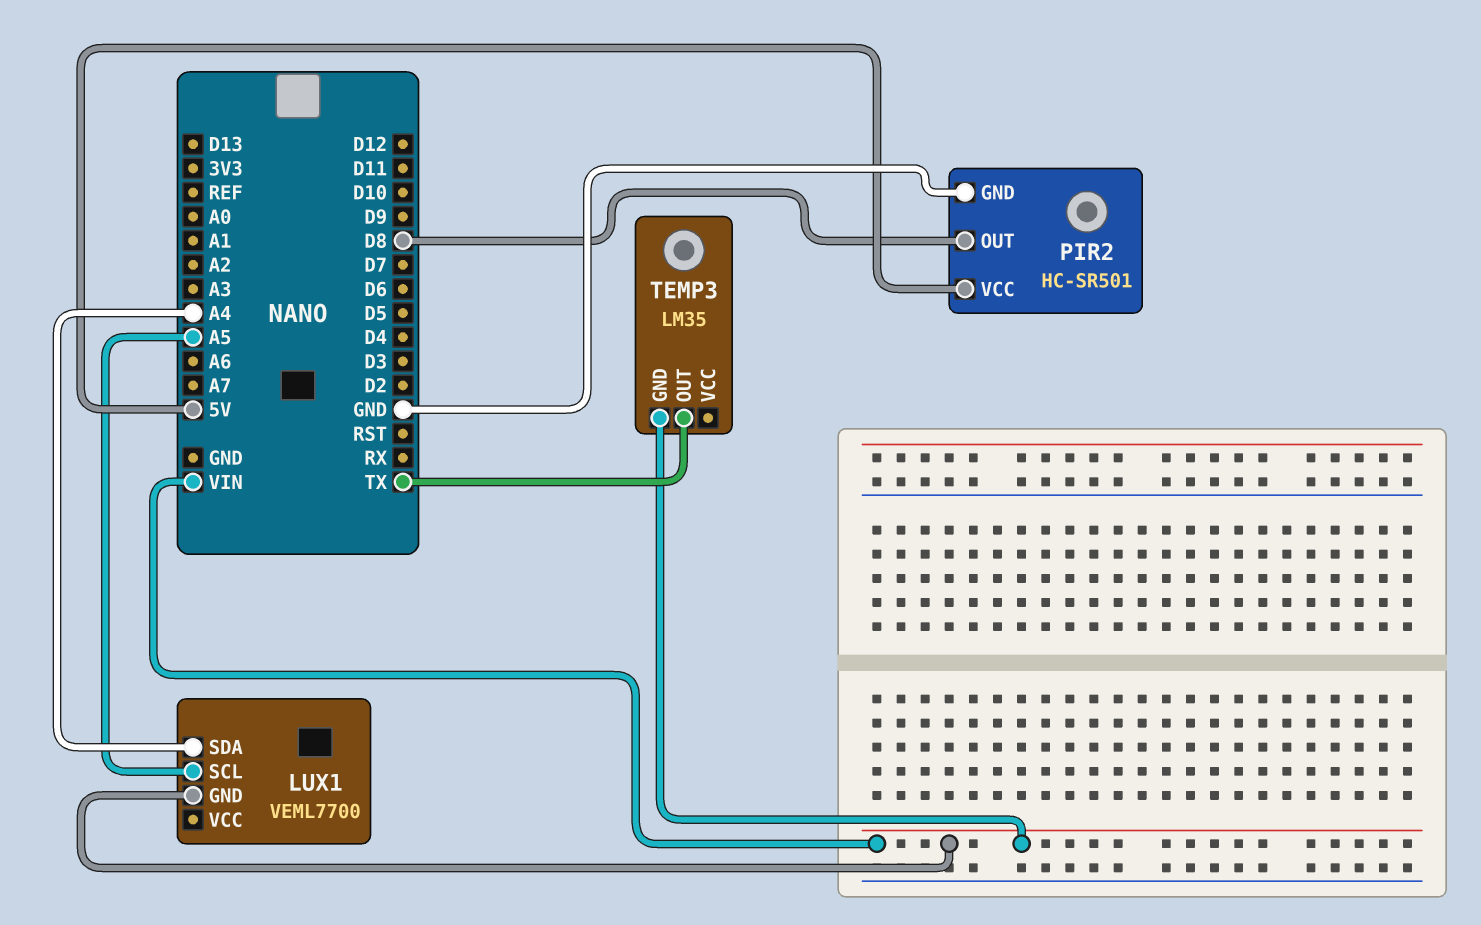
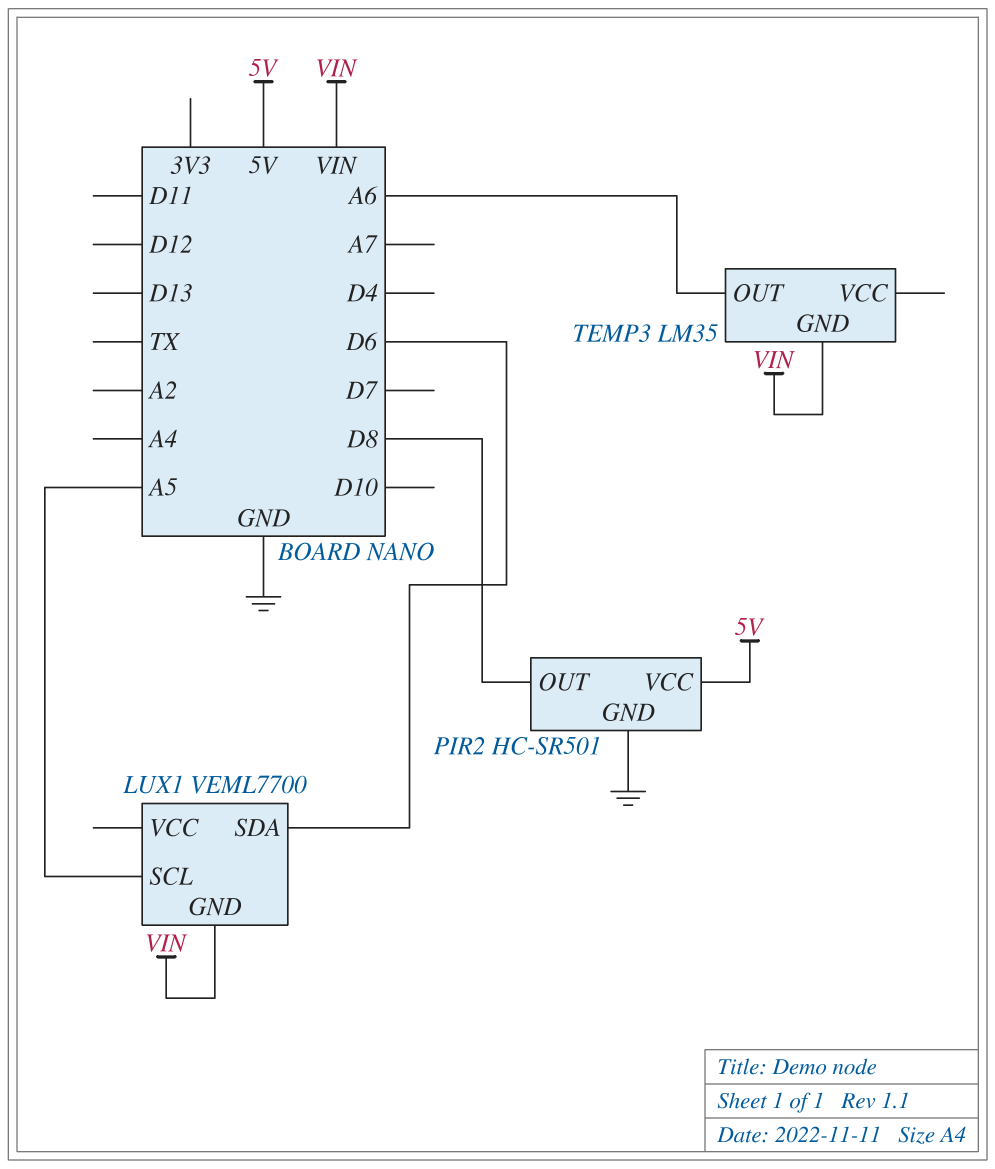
LUX1 pin SDA: A4 -> D6
TEMP3 pin OUT: TX -> A6

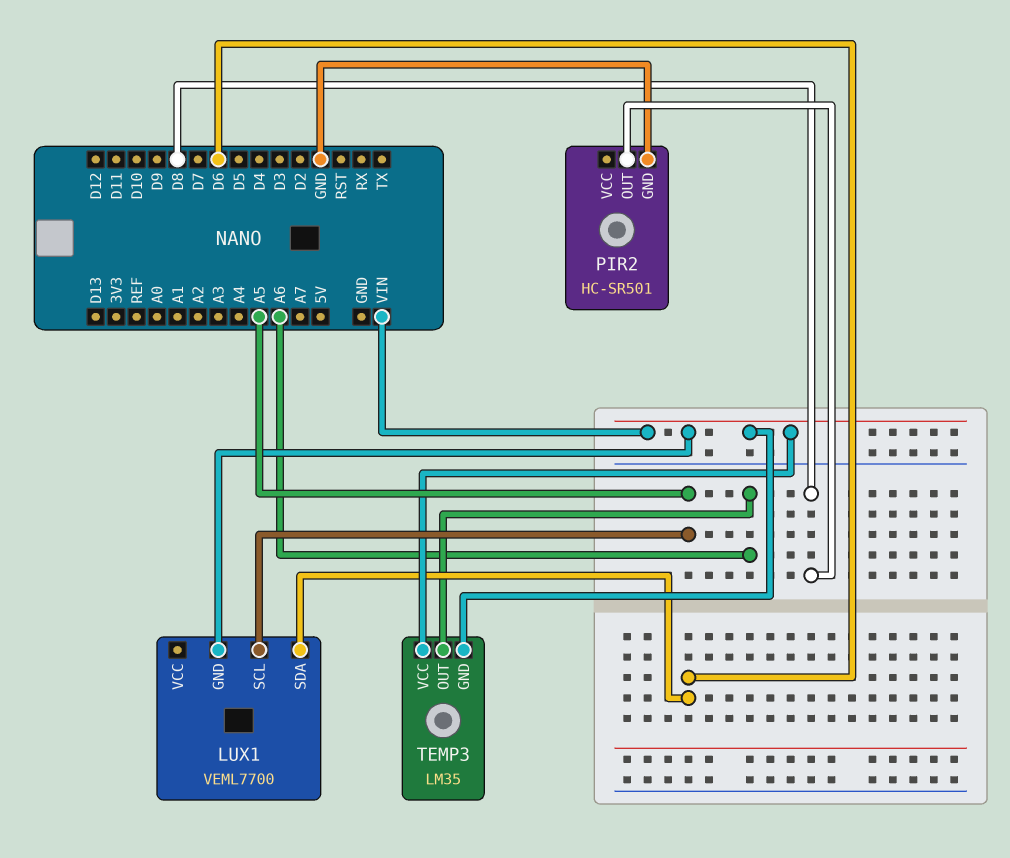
PIR2 pin VCC: 5V -> none
TEMP3 pin VCC: none -> VIN

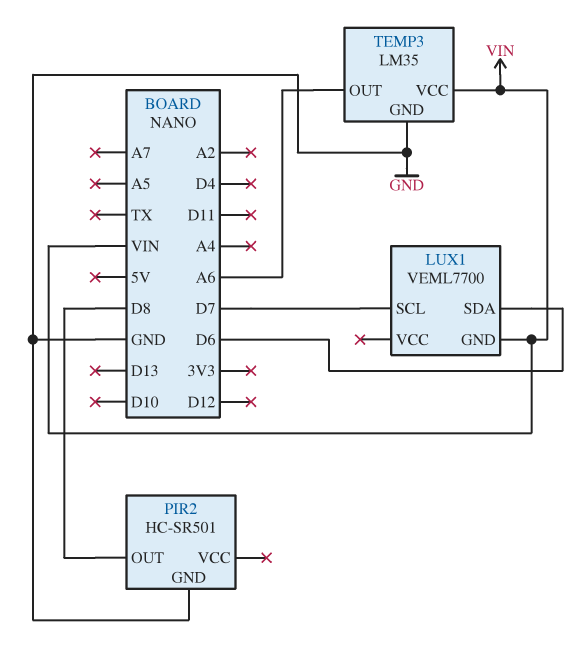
LUX1 pin SCL: A5 -> D7
TEMP3 pin GND: VIN -> GND

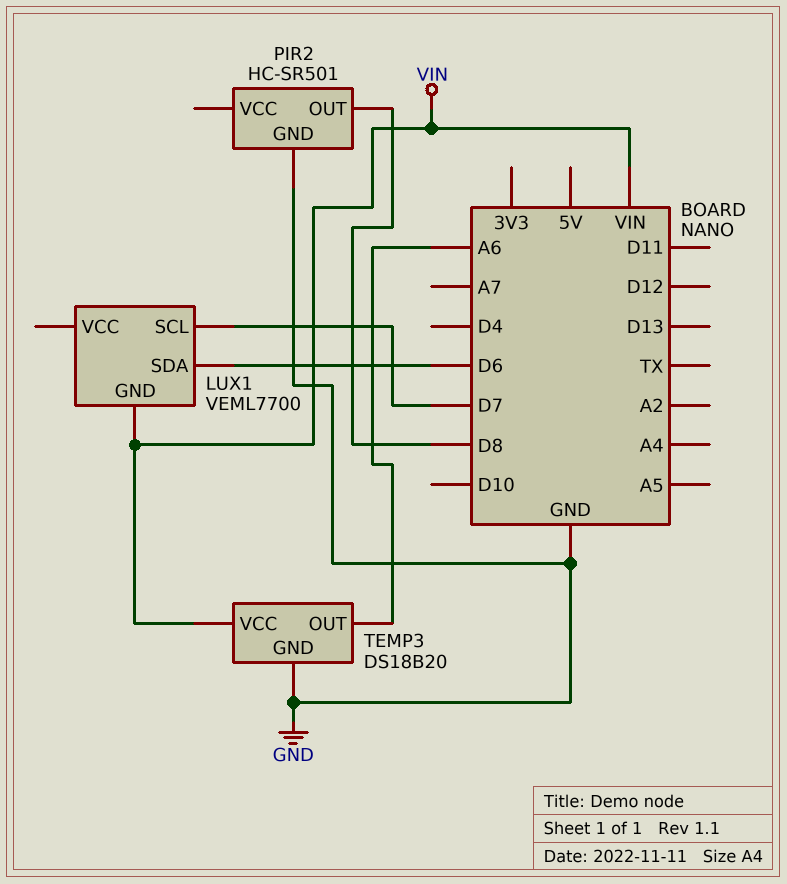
TEMP3: LM35 -> DS18B20

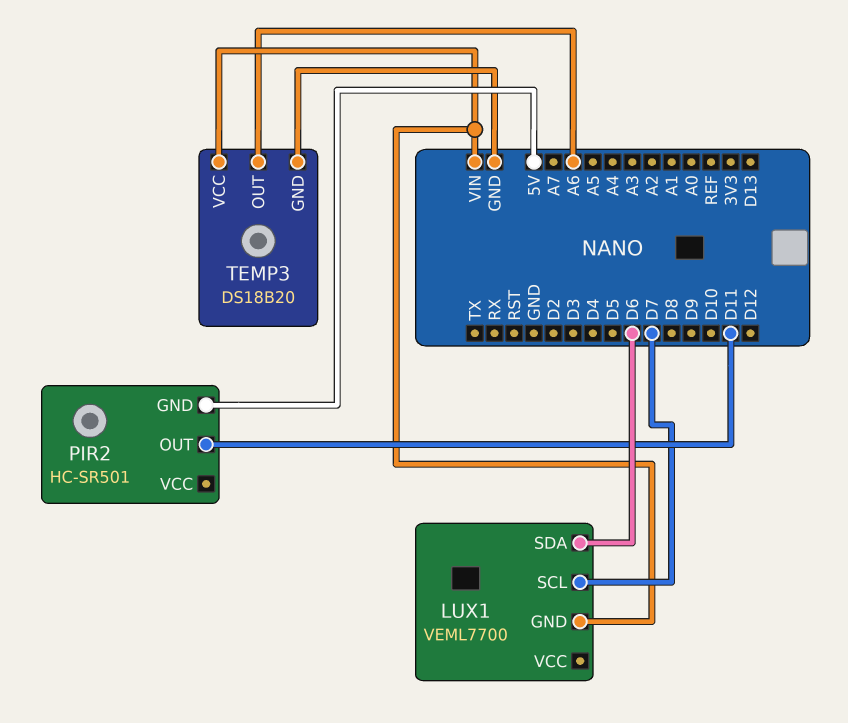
PIR2 pin GND: GND -> 5V
PIR2 pin OUT: D8 -> D11

